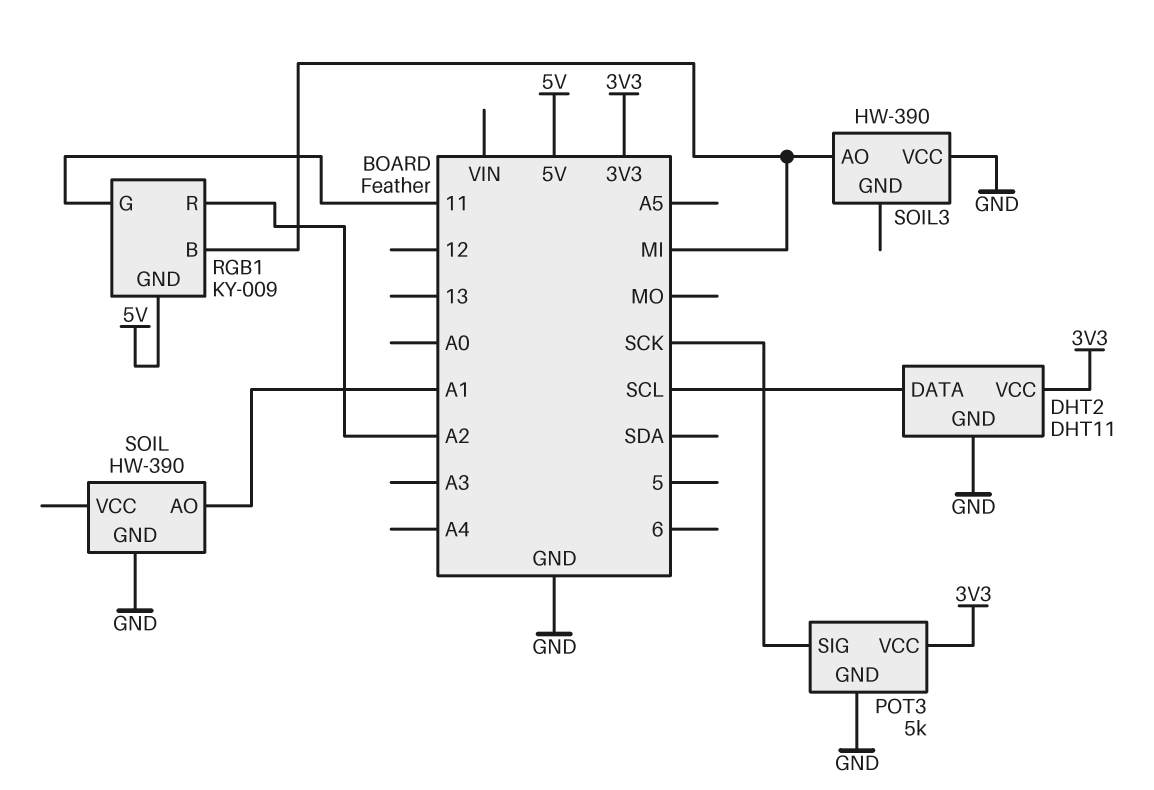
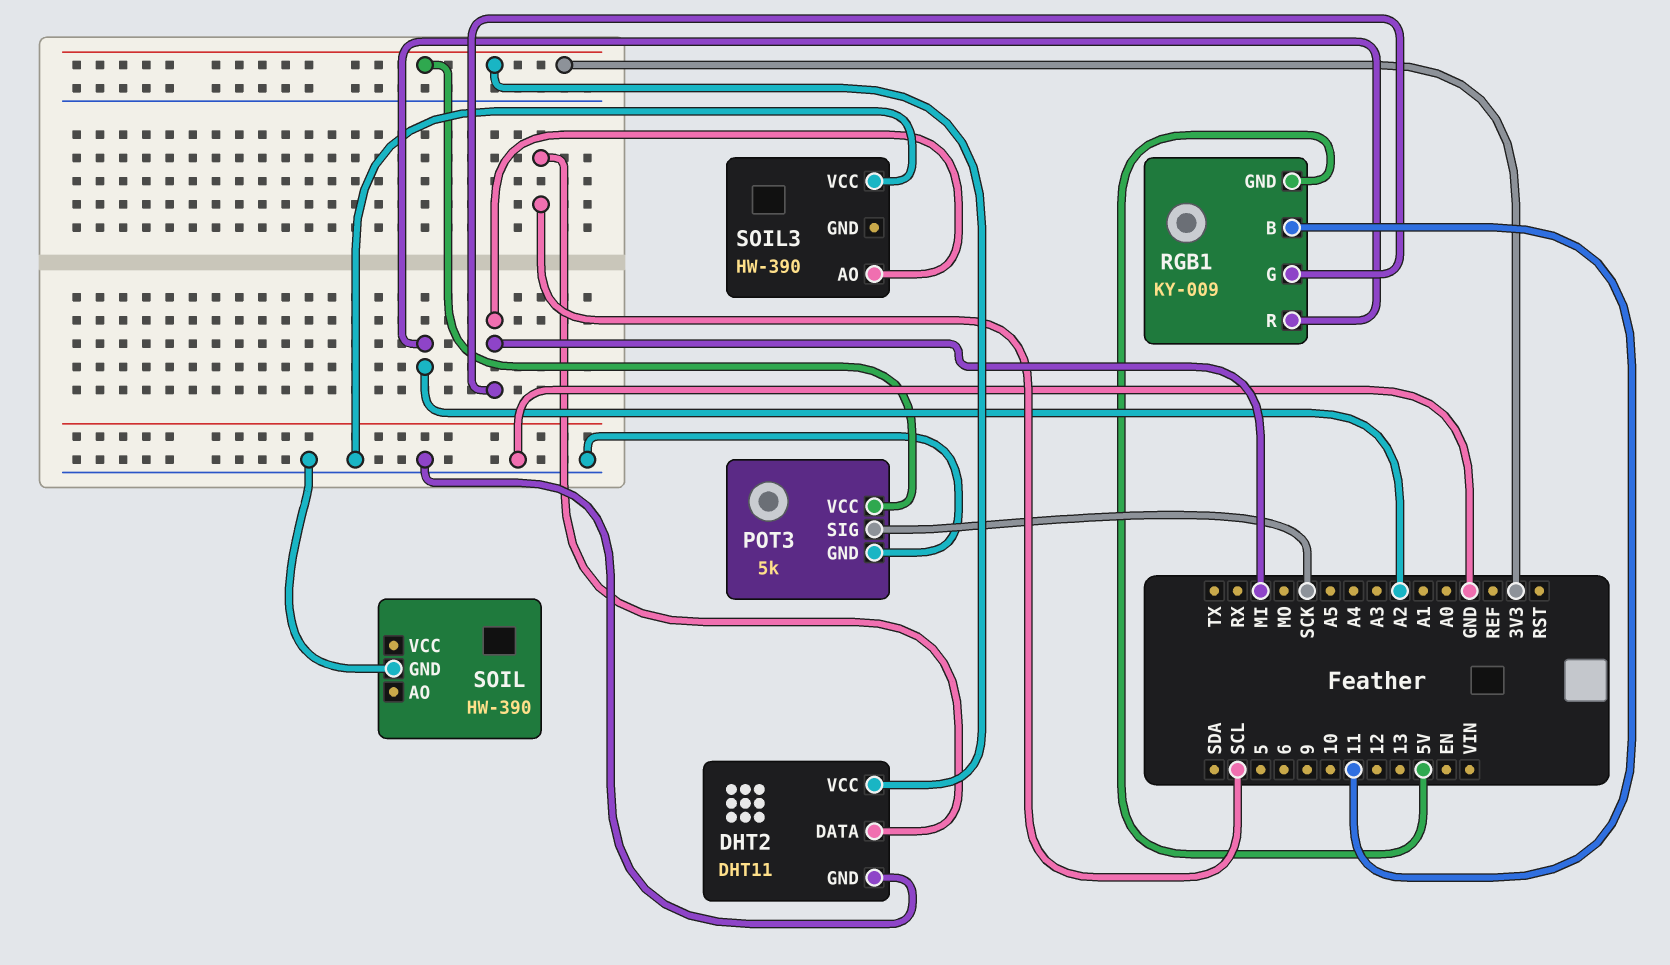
RGB1 pin B: MI -> 11
RGB1 pin G: 11 -> MI
SOIL pin AO: A1 -> none

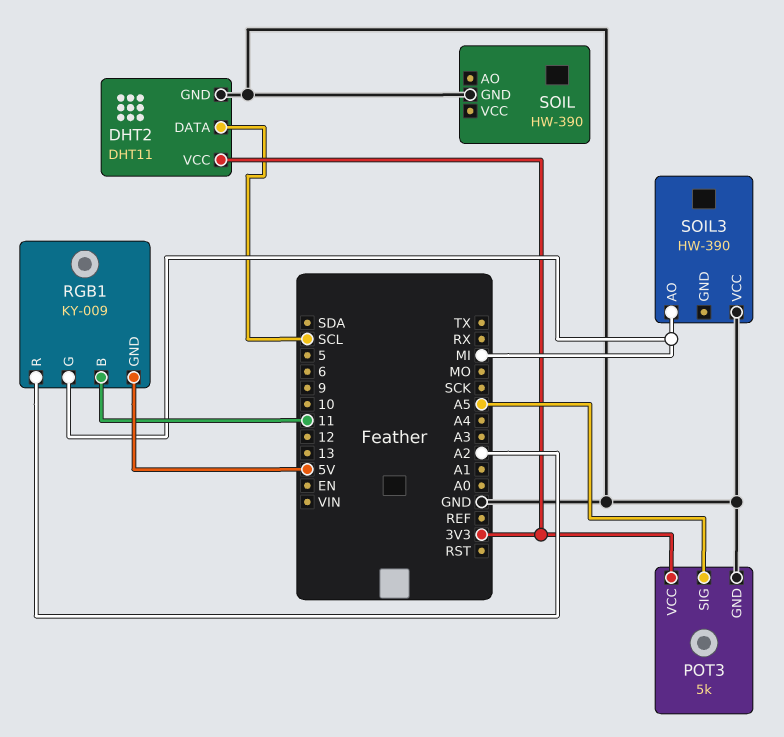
POT3 pin SIG: SCK -> A5

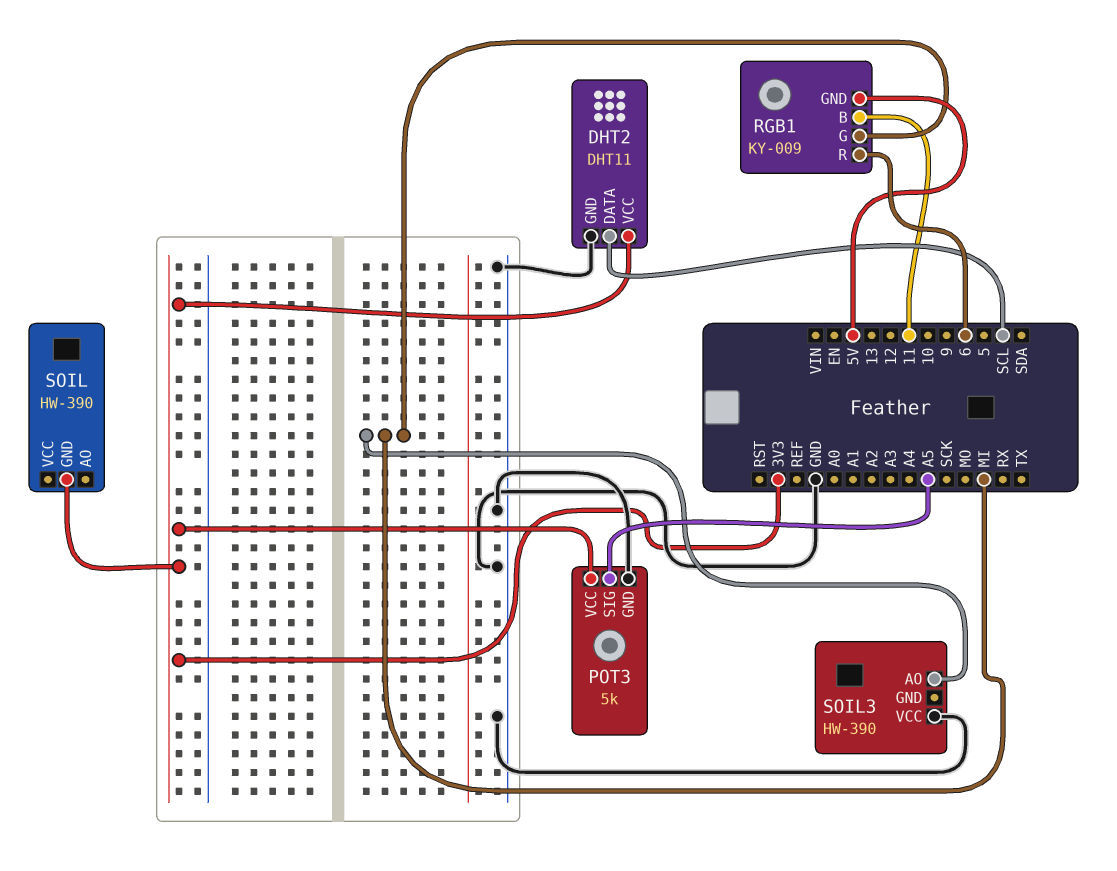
RGB1 pin R: A2 -> 6
SOIL pin GND: GND -> 3V3

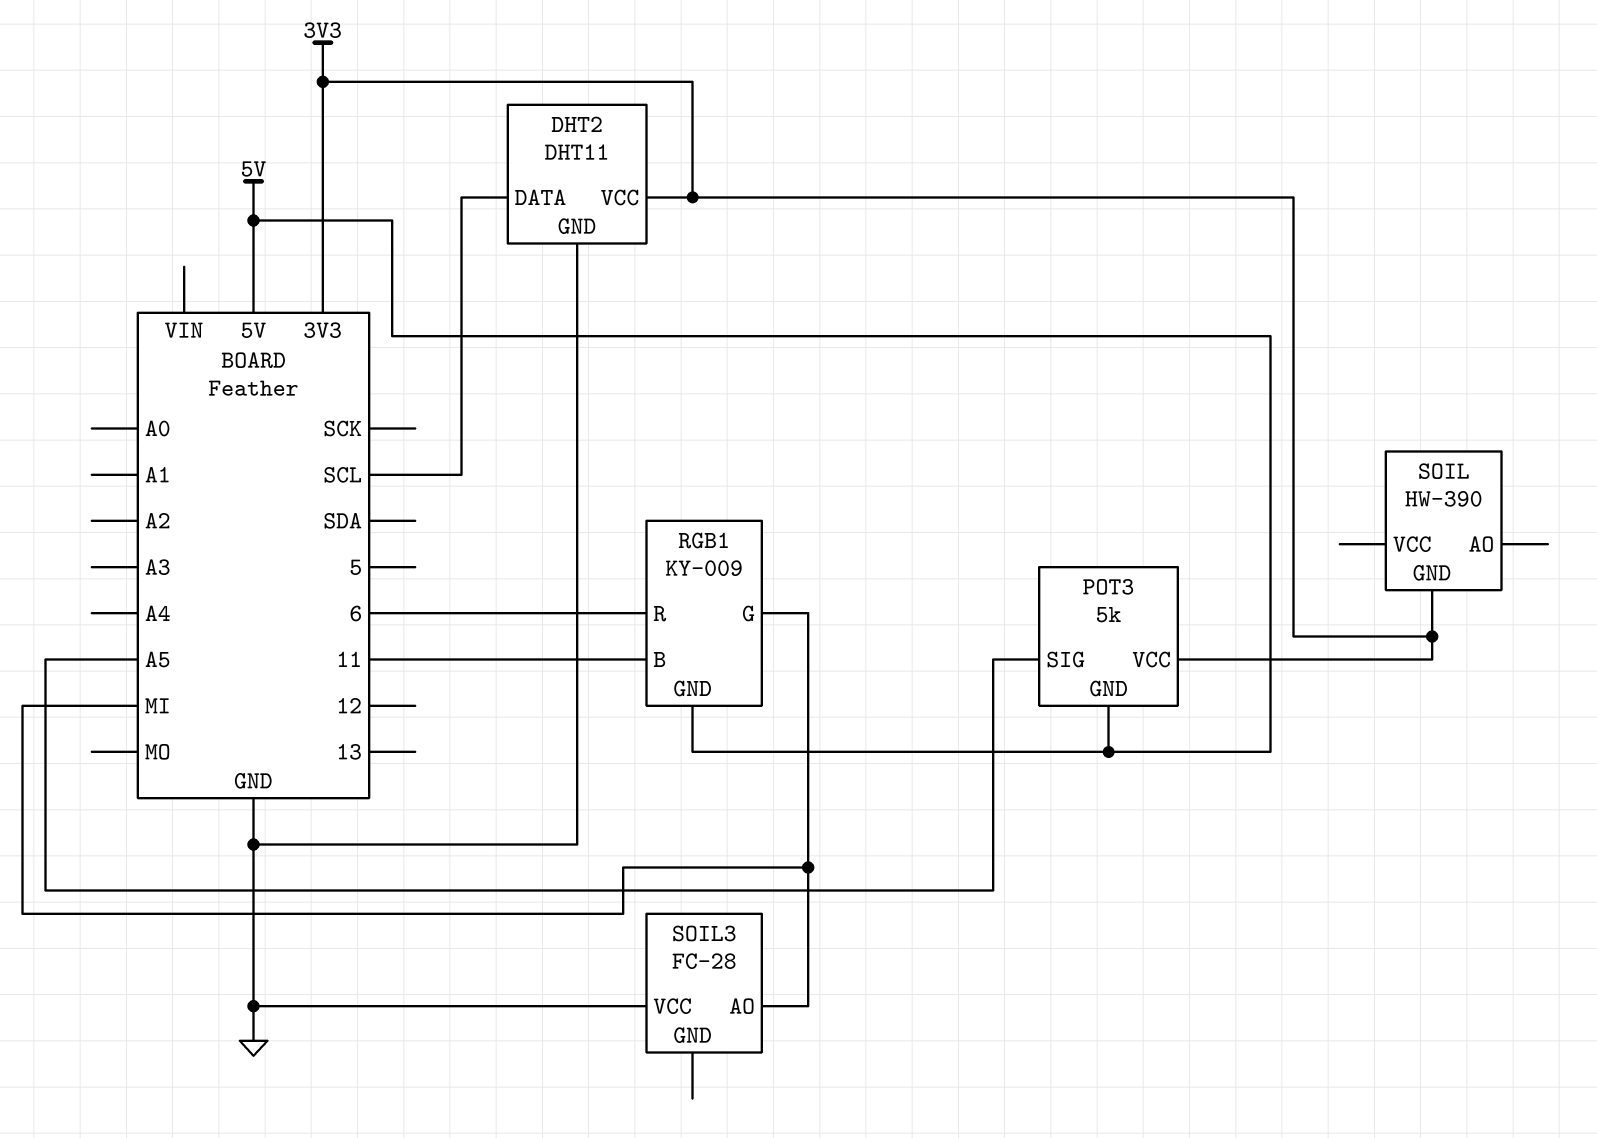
POT3 pin GND: GND -> 5V
SOIL3: HW-390 -> FC-28

